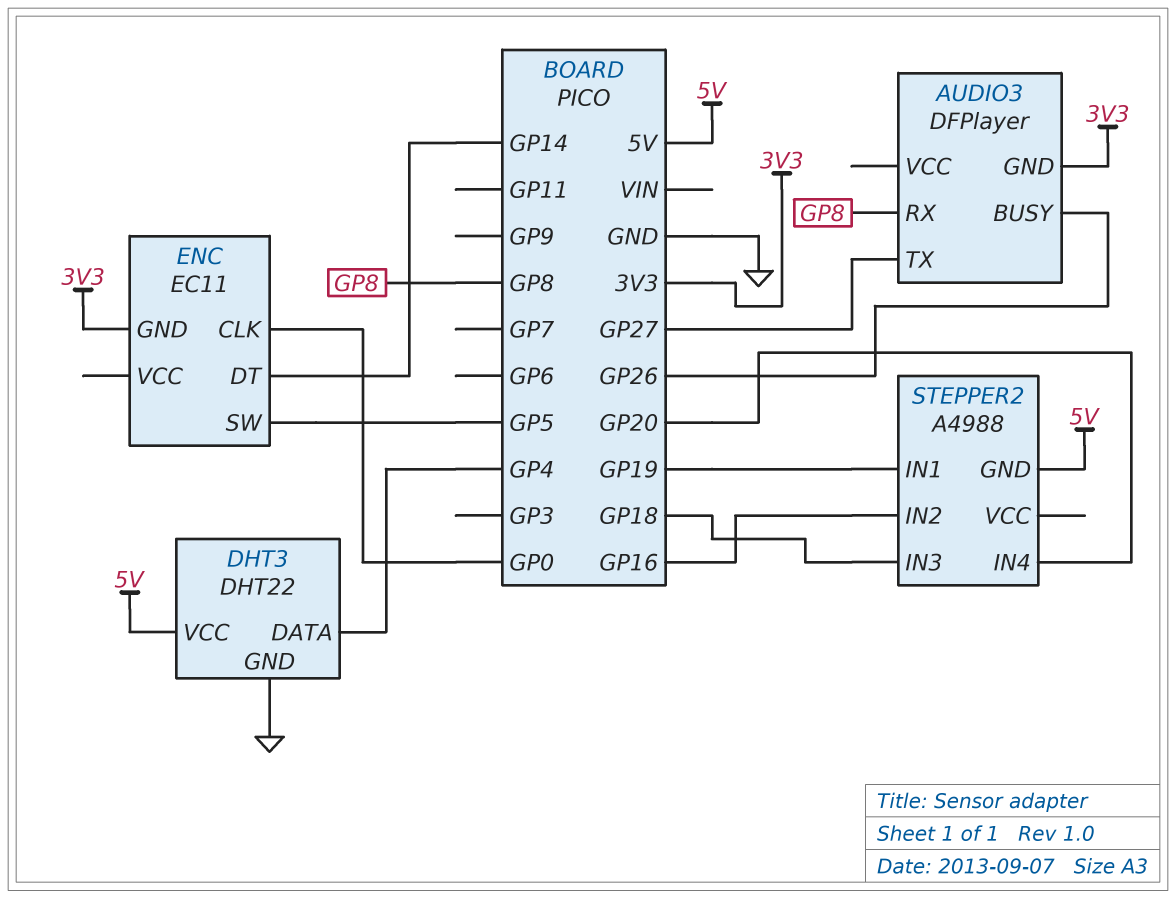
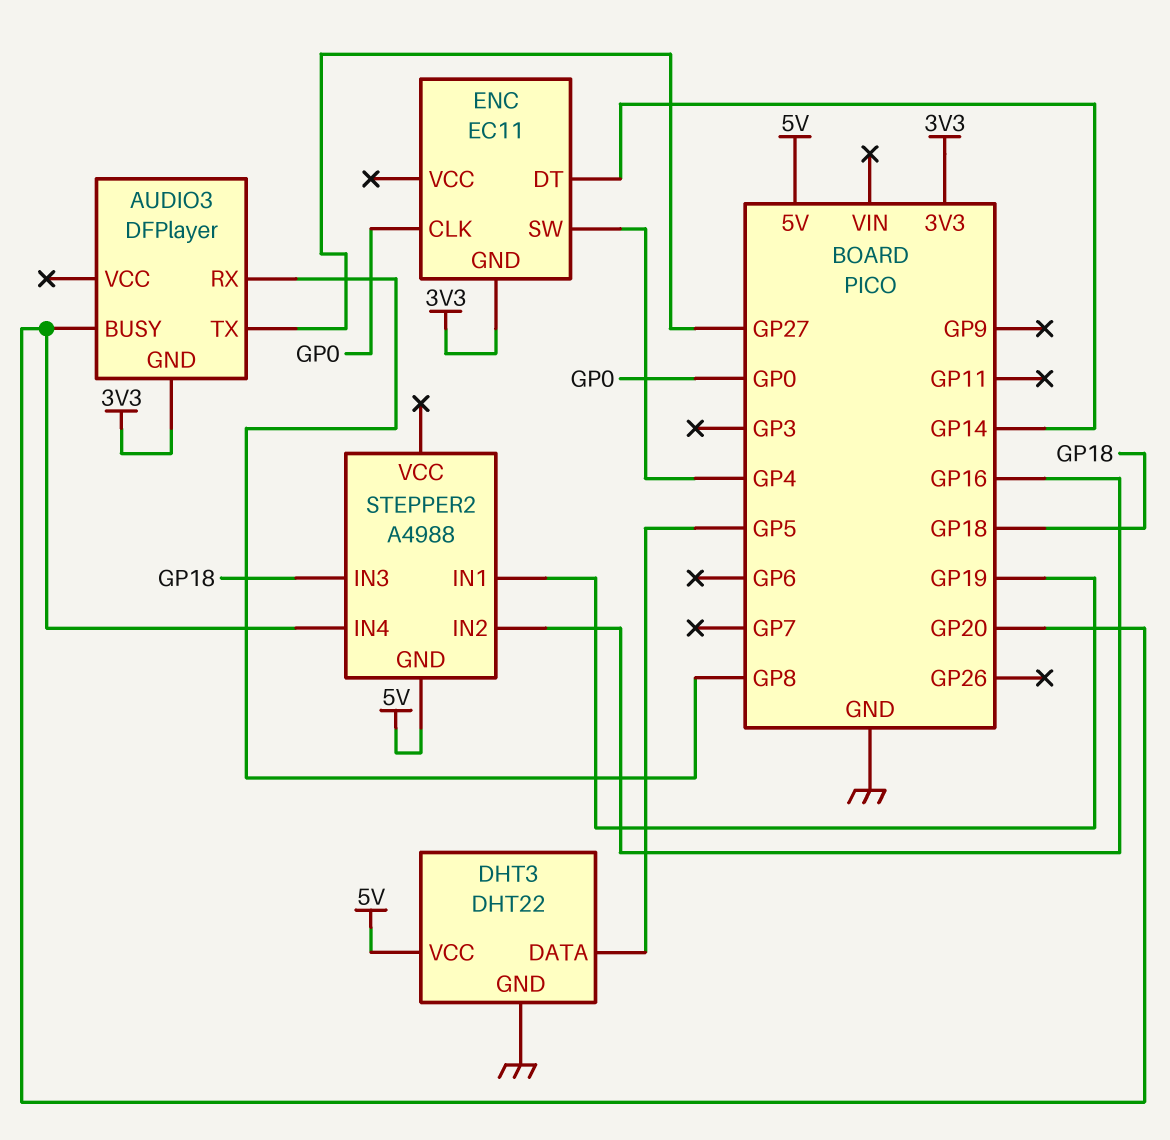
AUDIO3 pin BUSY: GP26 -> GP20
DHT3 pin DATA: GP4 -> GP5
ENC pin SW: GP5 -> GP4

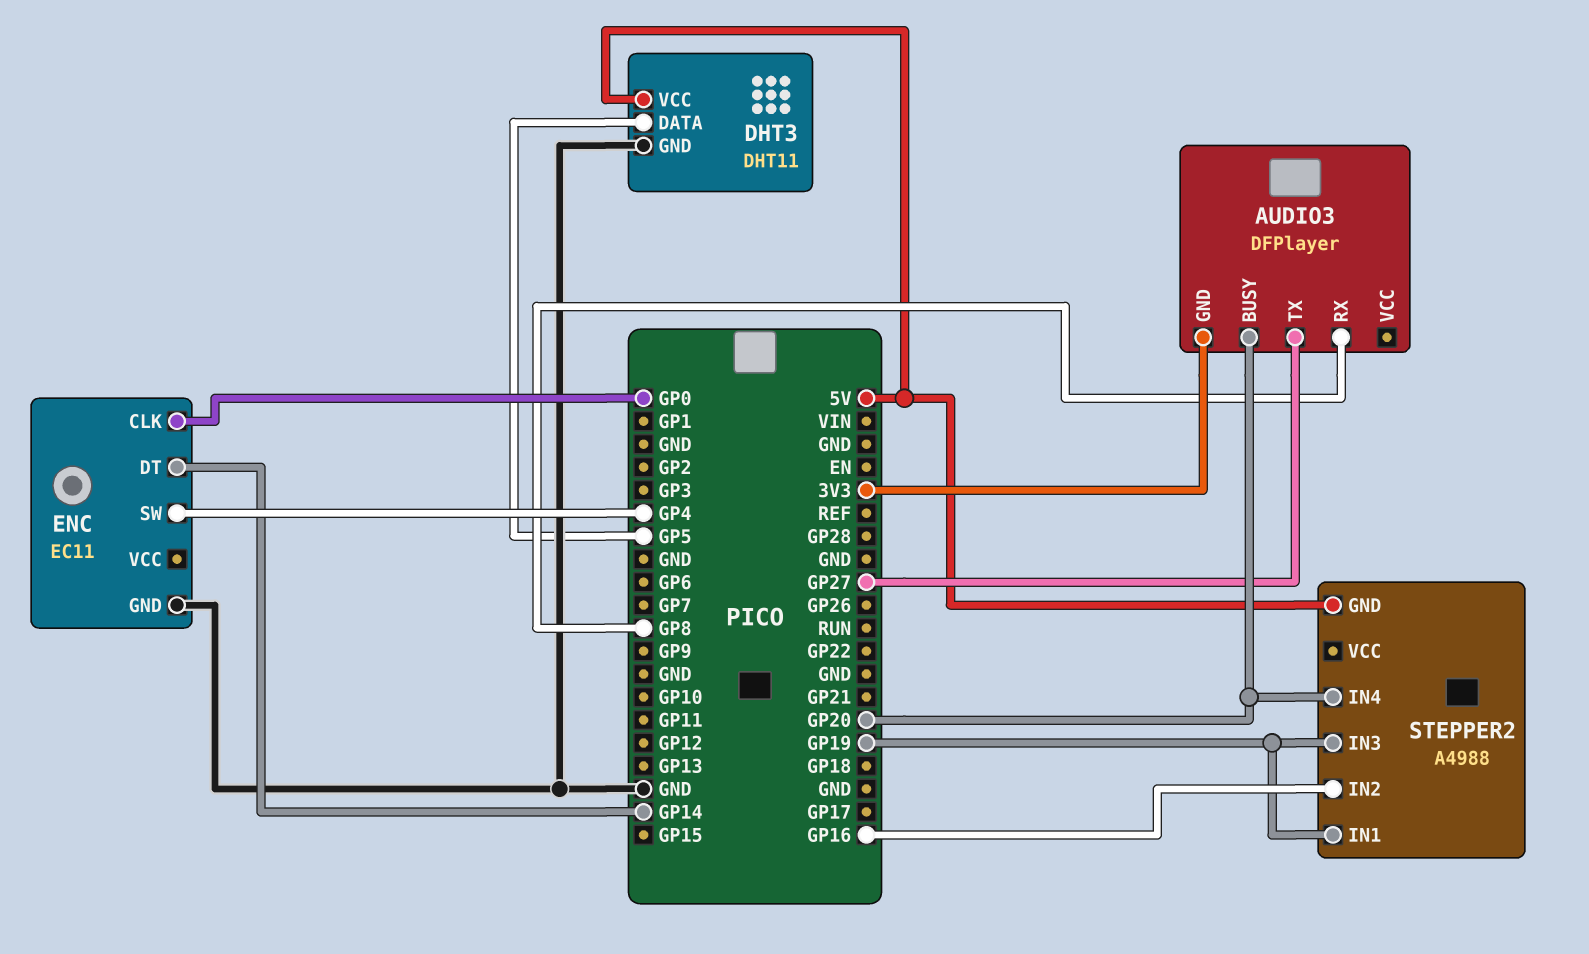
DHT3: DHT22 -> DHT11
ENC pin GND: 3V3 -> GND
STEPPER2 pin IN3: GP18 -> GP19

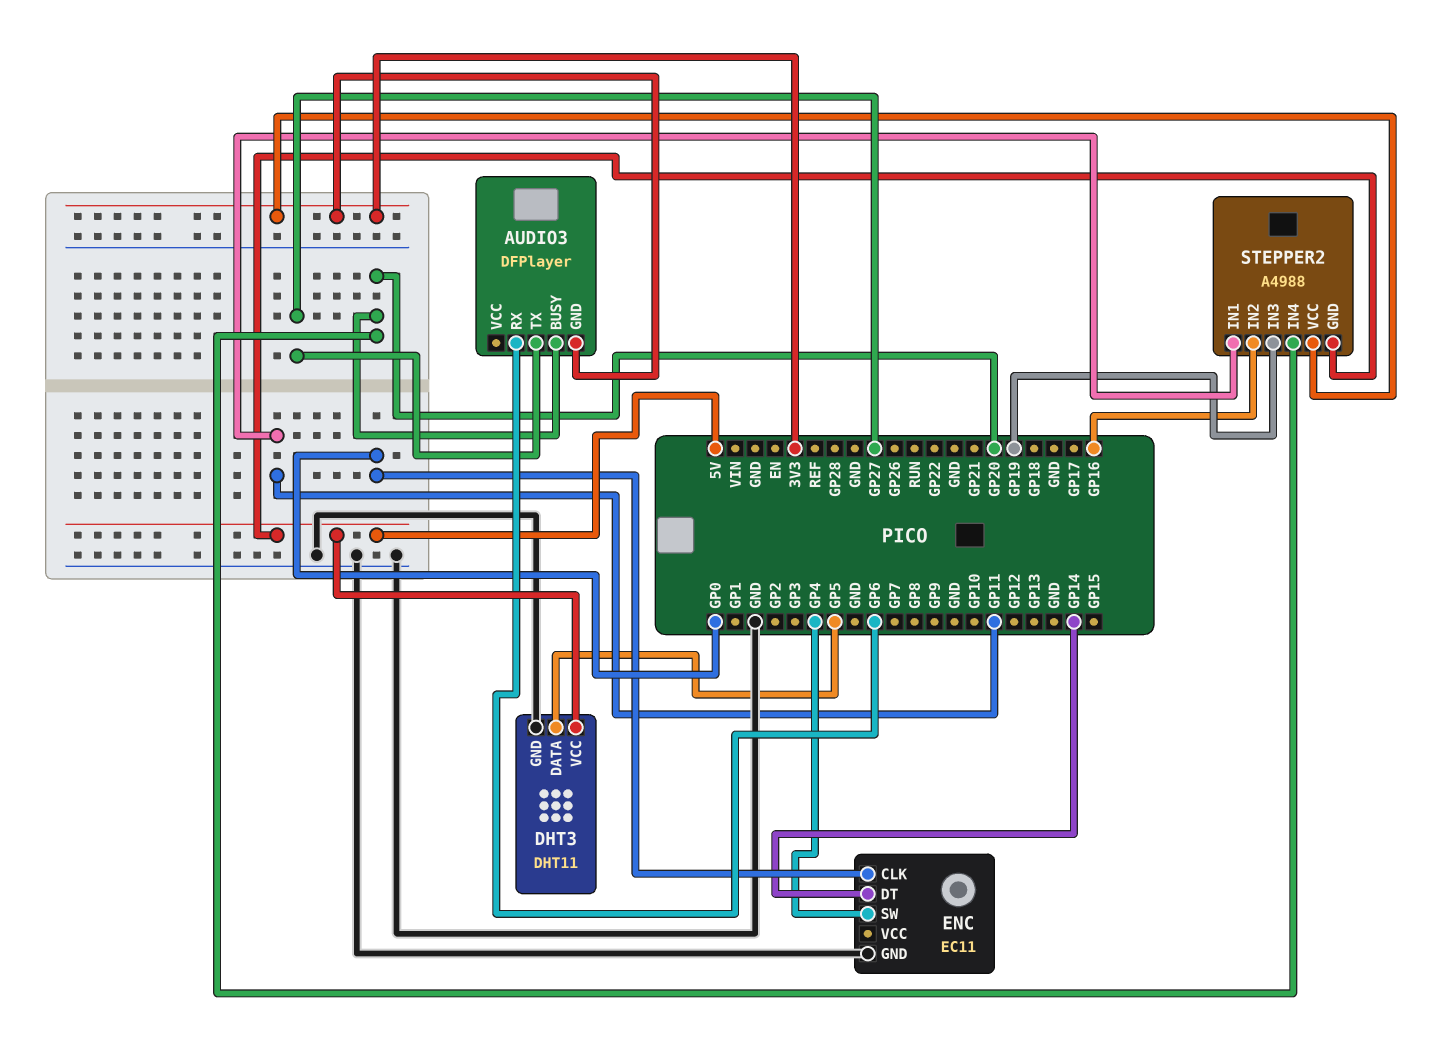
AUDIO3 pin RX: GP8 -> GP6
STEPPER2 pin IN1: GP19 -> GP11
STEPPER2 pin VCC: none -> 3V3

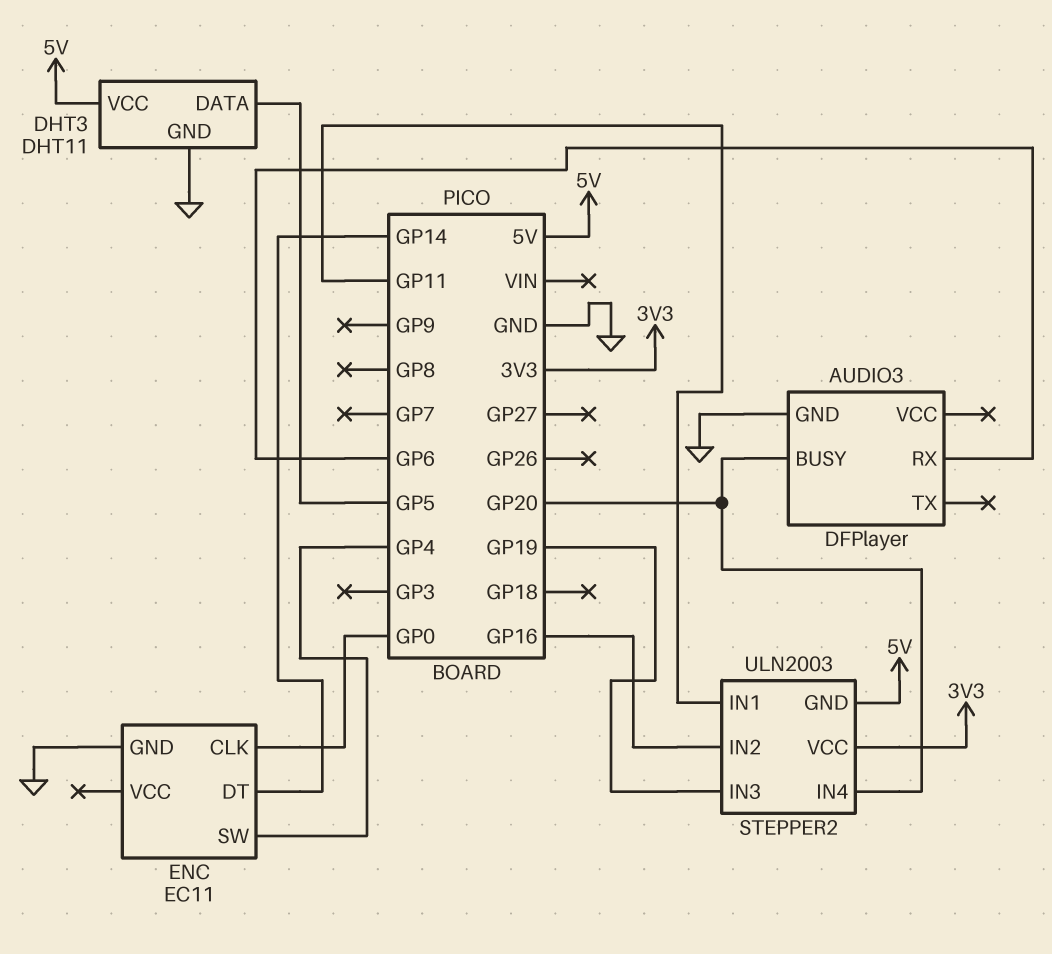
AUDIO3 pin GND: 3V3 -> GND
AUDIO3 pin TX: GP27 -> none
STEPPER2: A4988 -> ULN2003

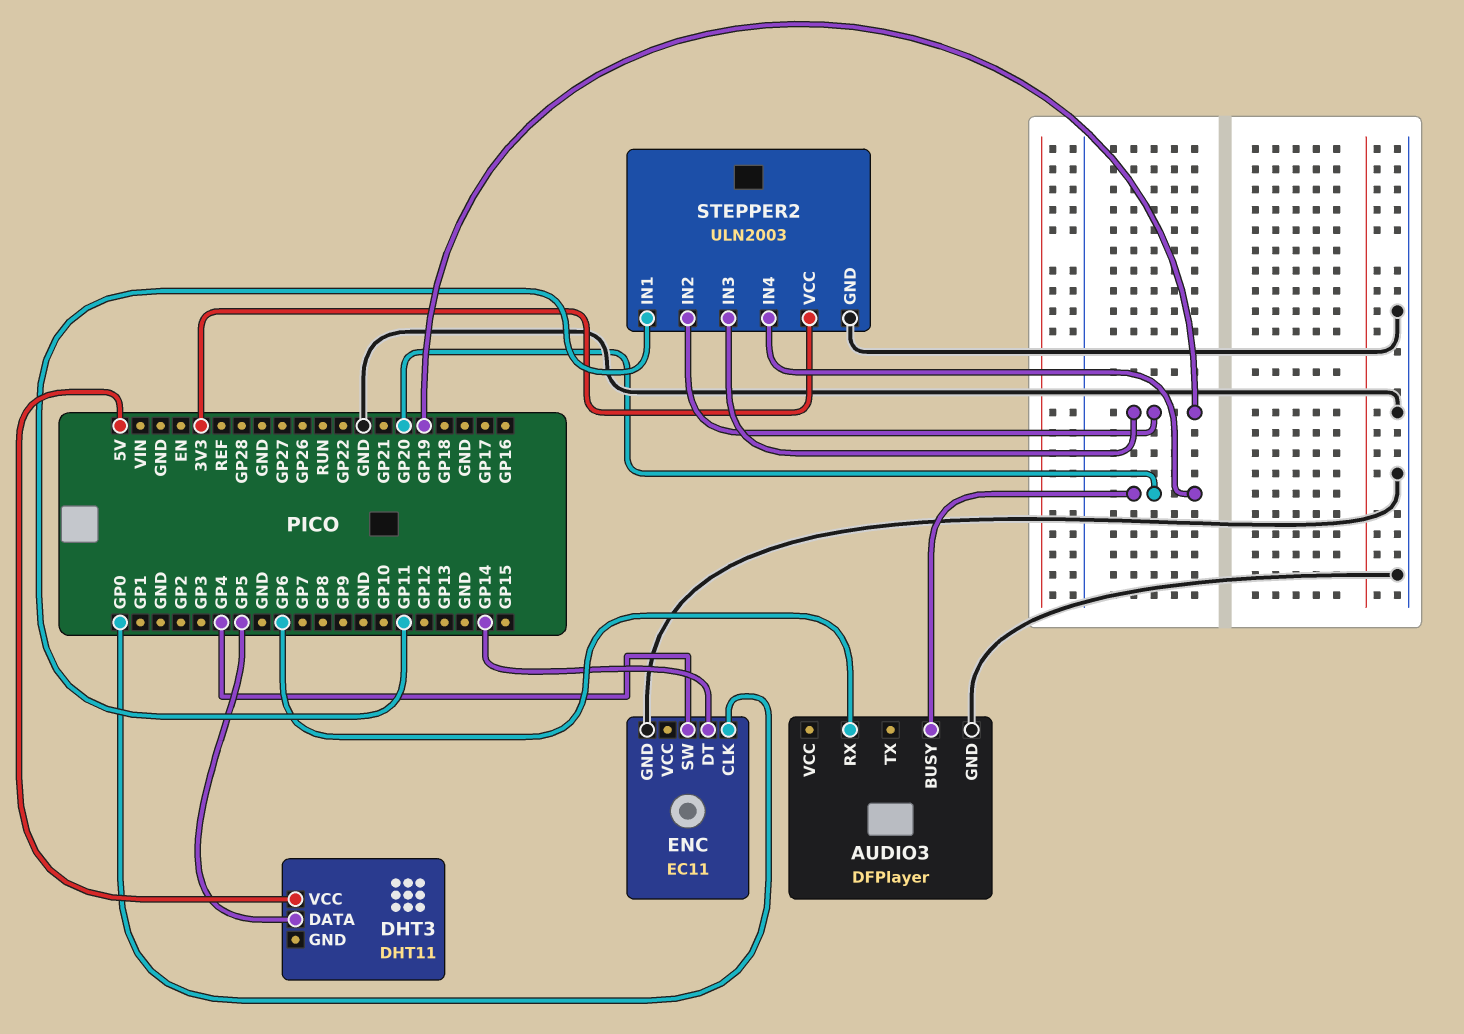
DHT3 pin GND: GND -> none
STEPPER2 pin GND: 5V -> GND
STEPPER2 pin IN2: GP16 -> GP19

